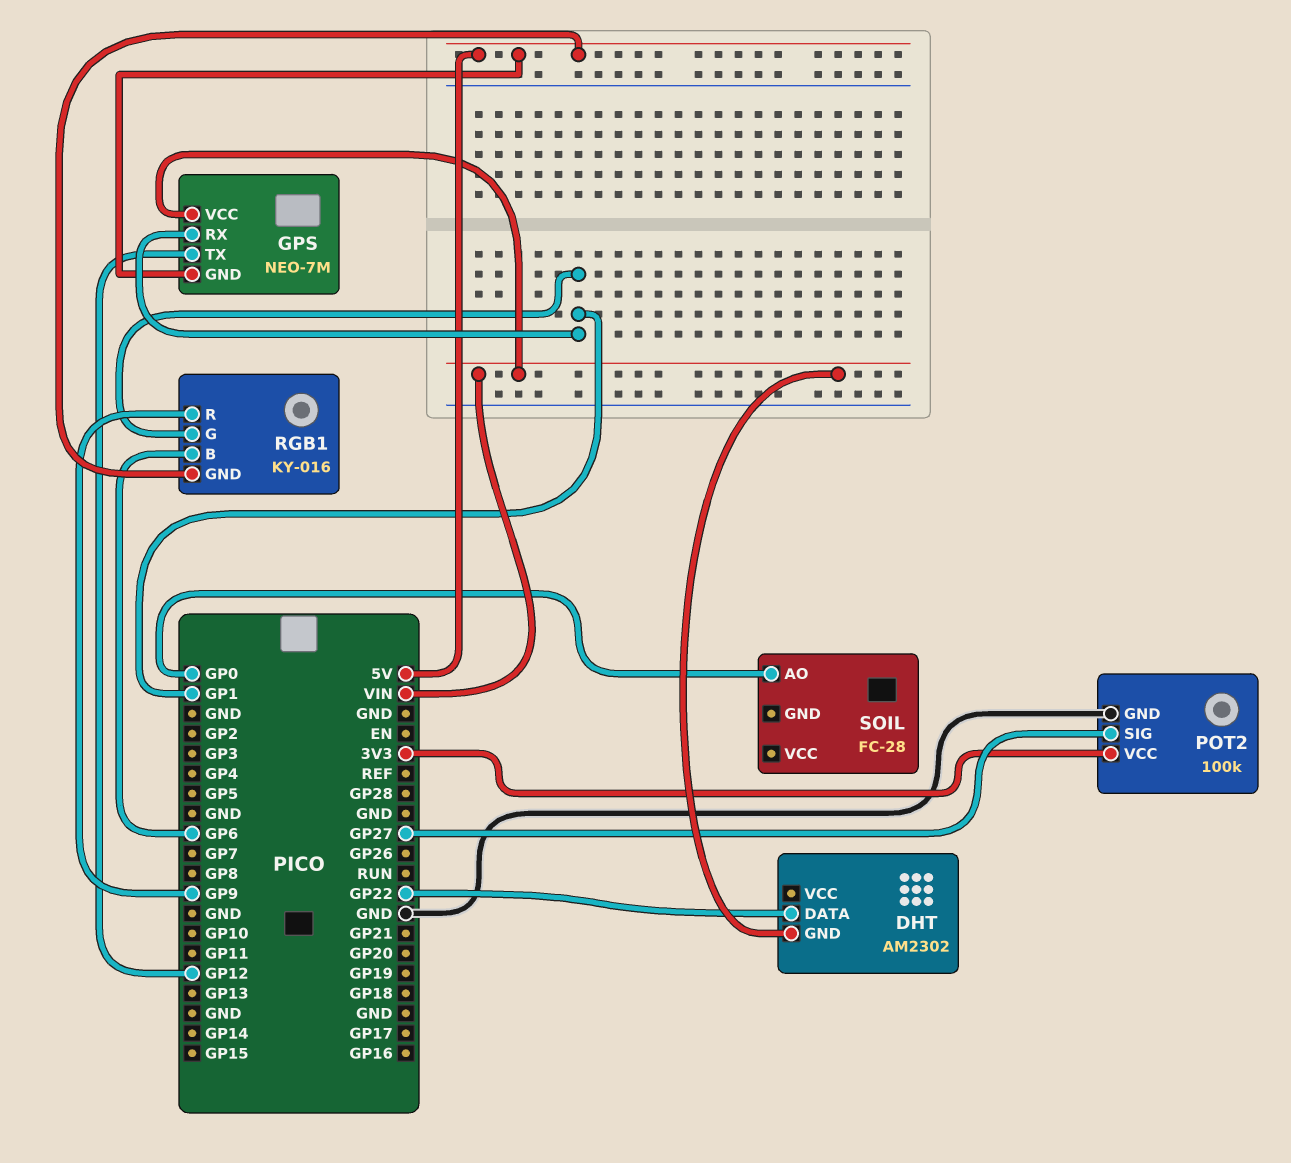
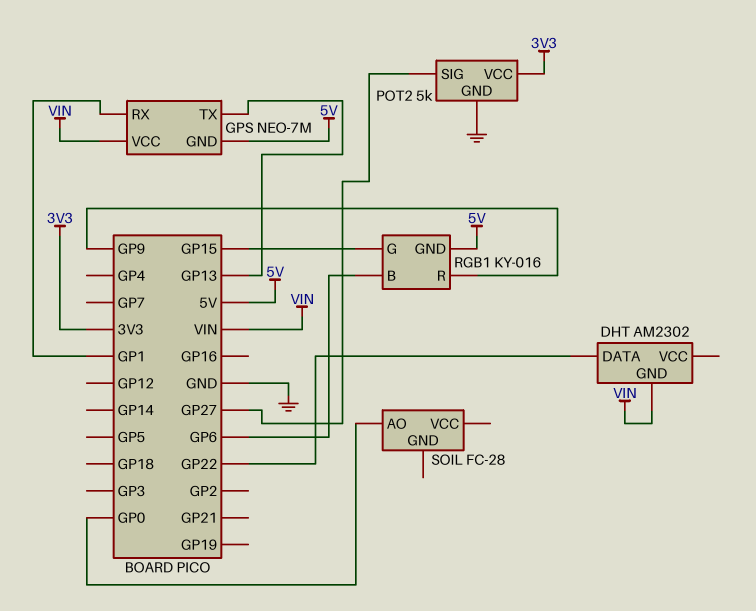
GPS pin TX: GP12 -> GP13
POT2: 100k -> 5k
RGB1 pin G: GP1 -> GP15

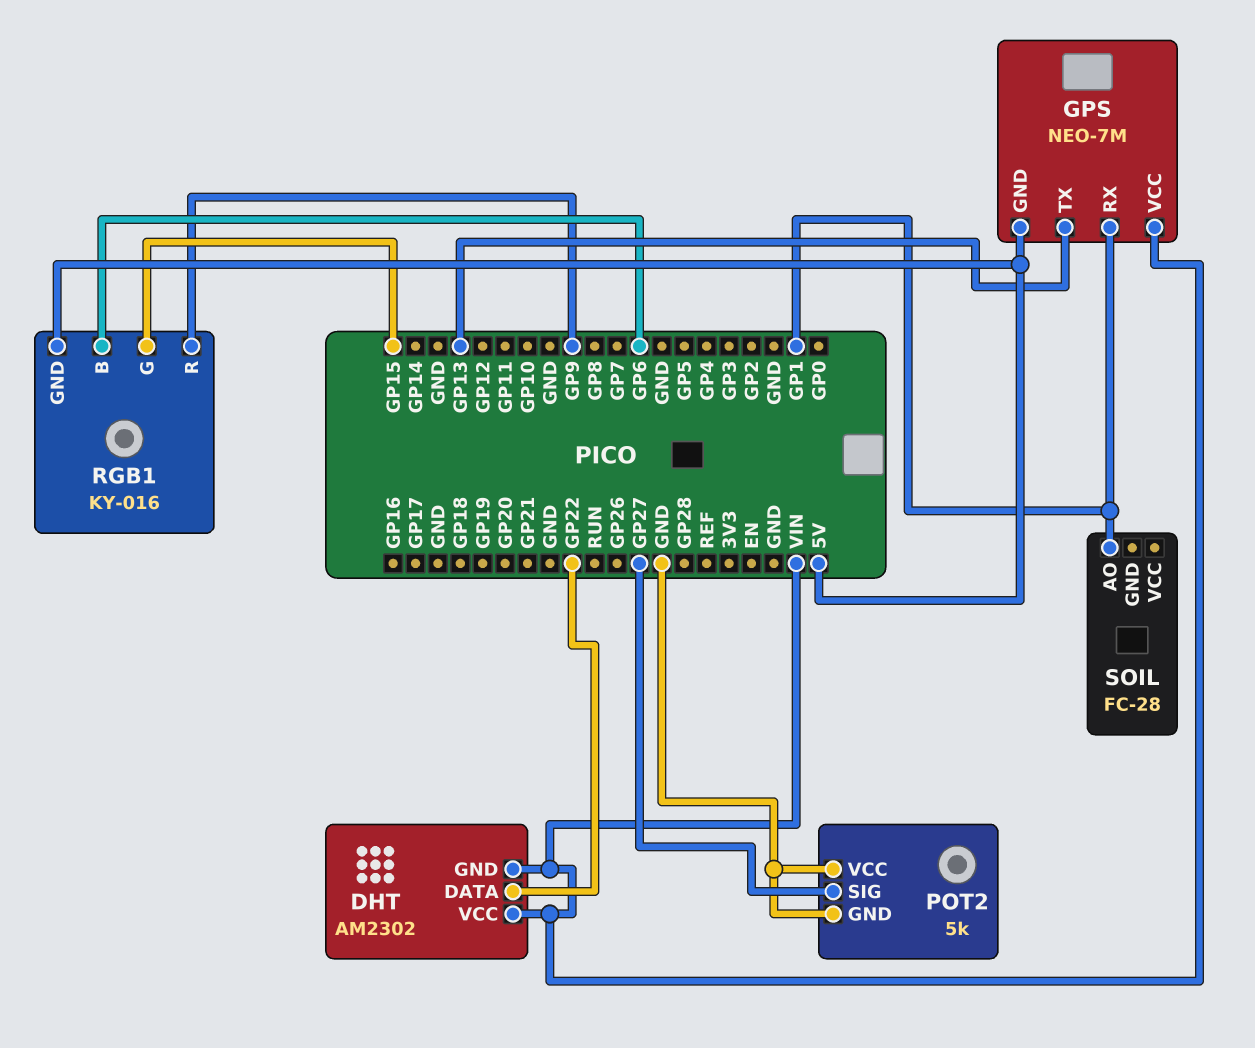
DHT pin VCC: none -> VIN
POT2 pin VCC: 3V3 -> GND
SOIL pin AO: GP0 -> GP1

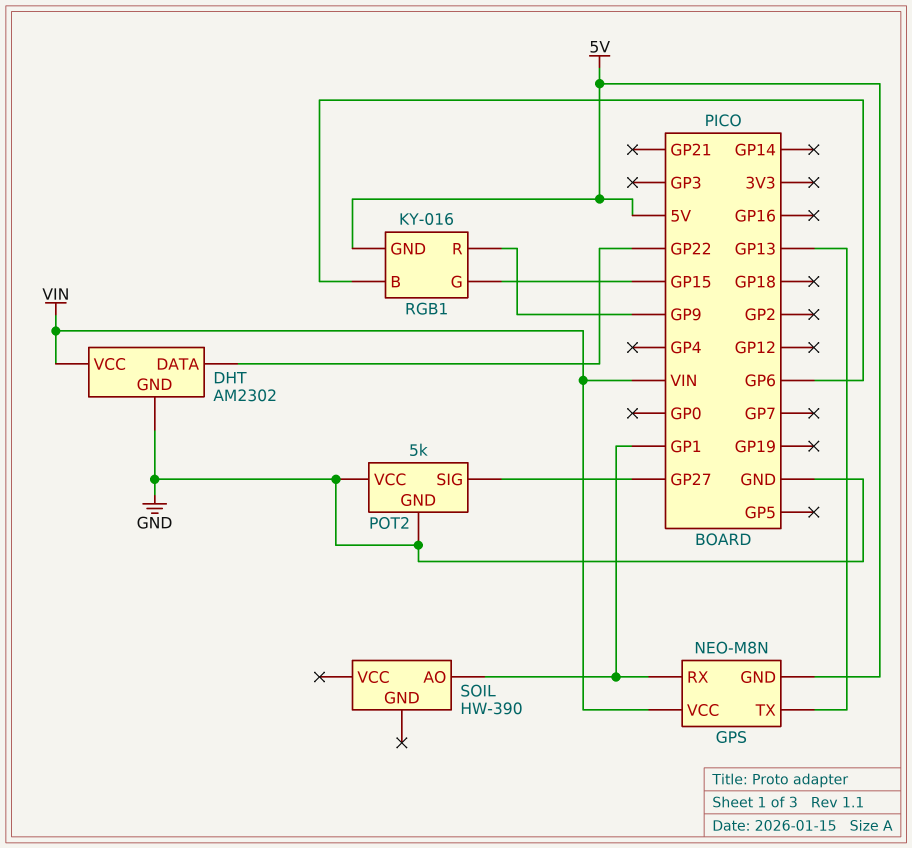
DHT pin GND: VIN -> GND
GPS: NEO-7M -> NEO-M8N
SOIL: FC-28 -> HW-390

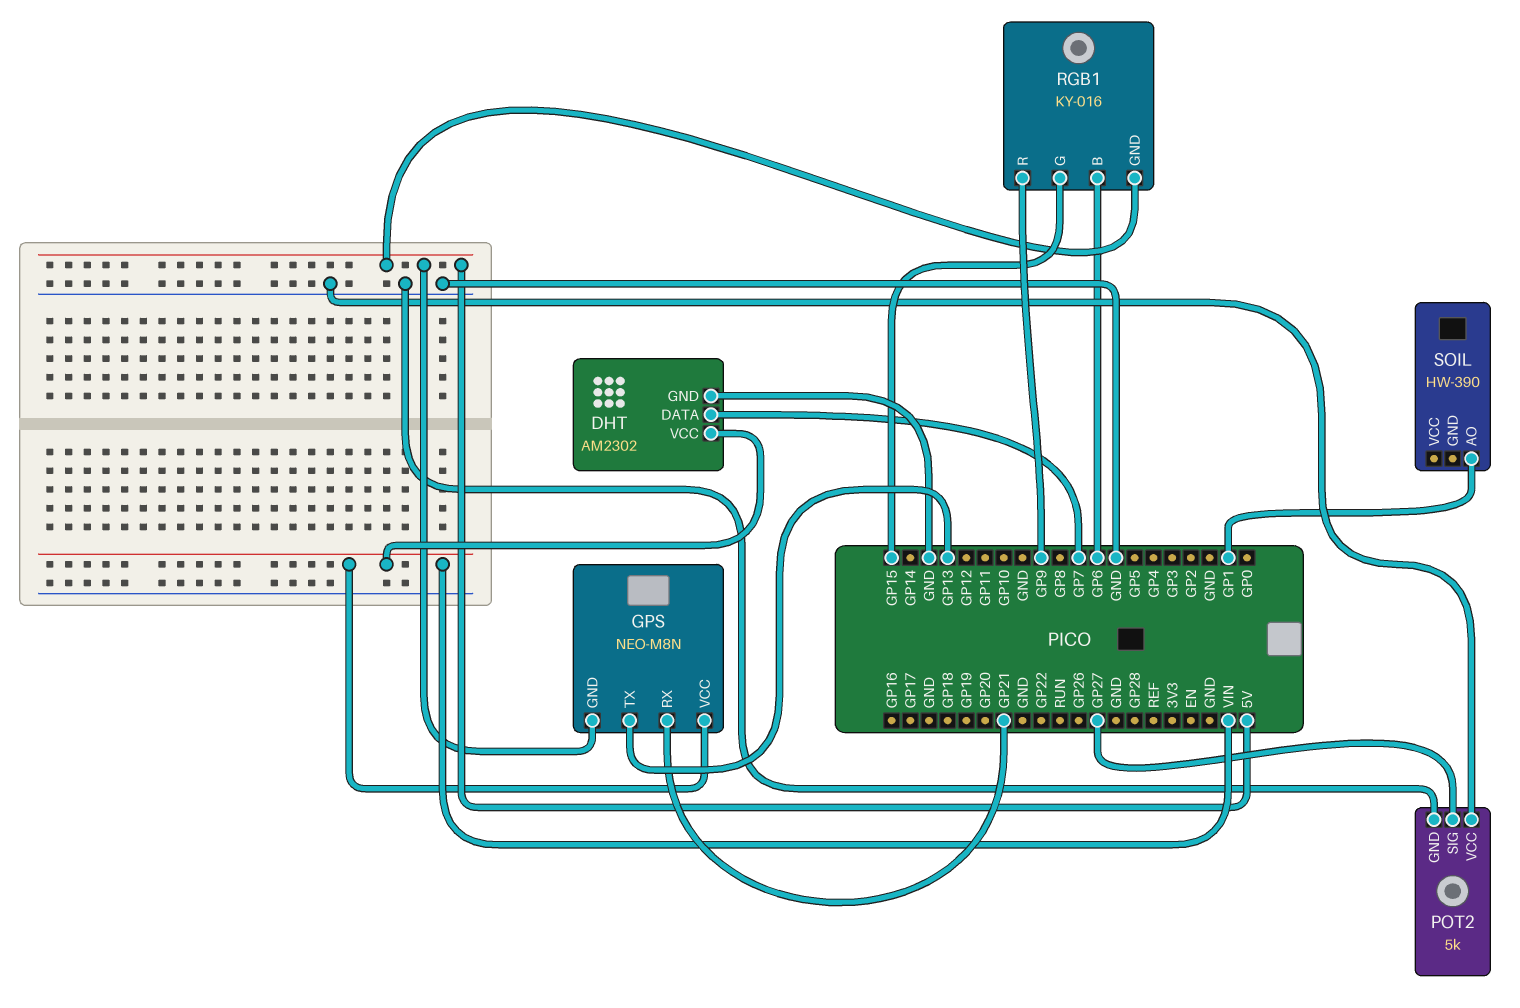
DHT pin DATA: GP22 -> GP7
GPS pin RX: GP1 -> GP21

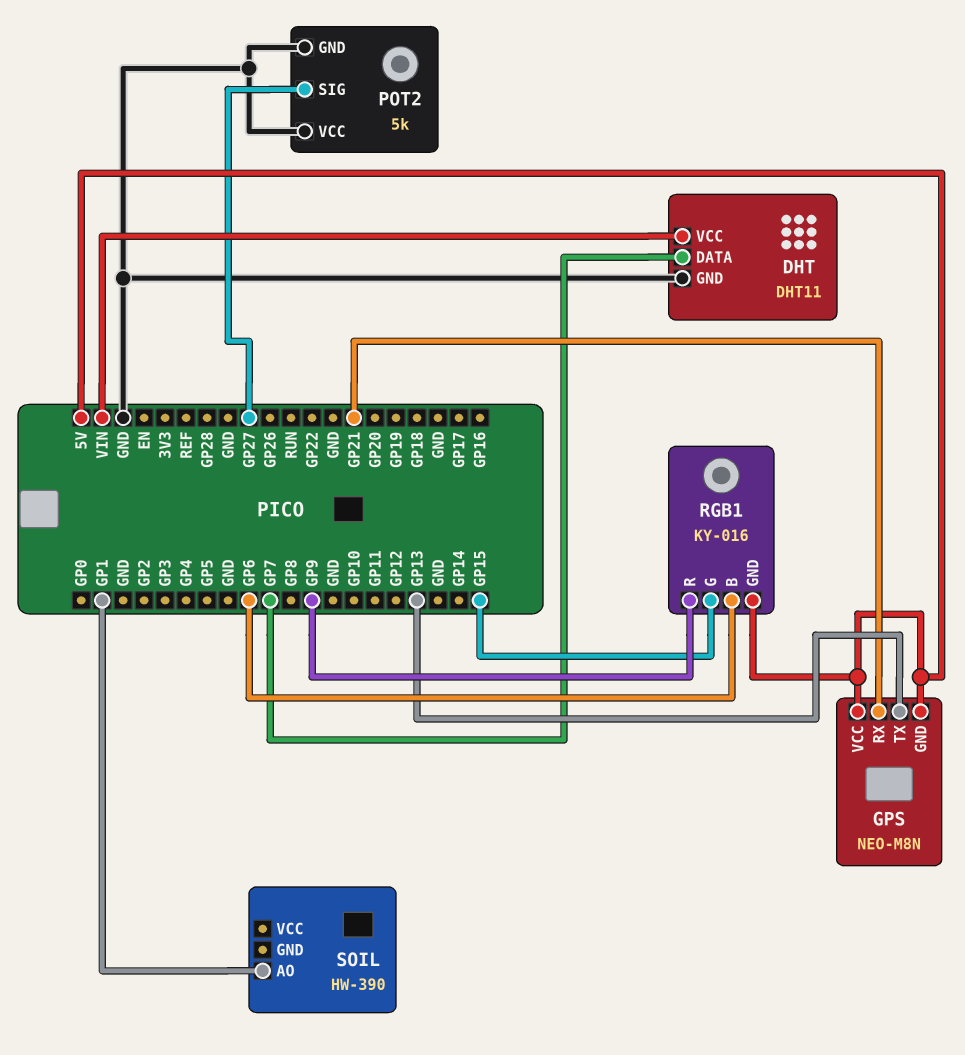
DHT: AM2302 -> DHT11
GPS pin VCC: VIN -> 5V

